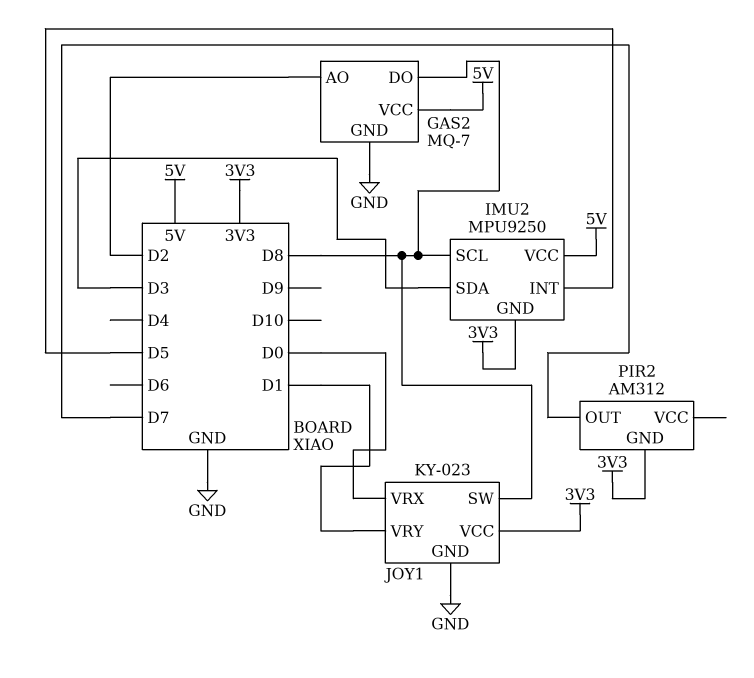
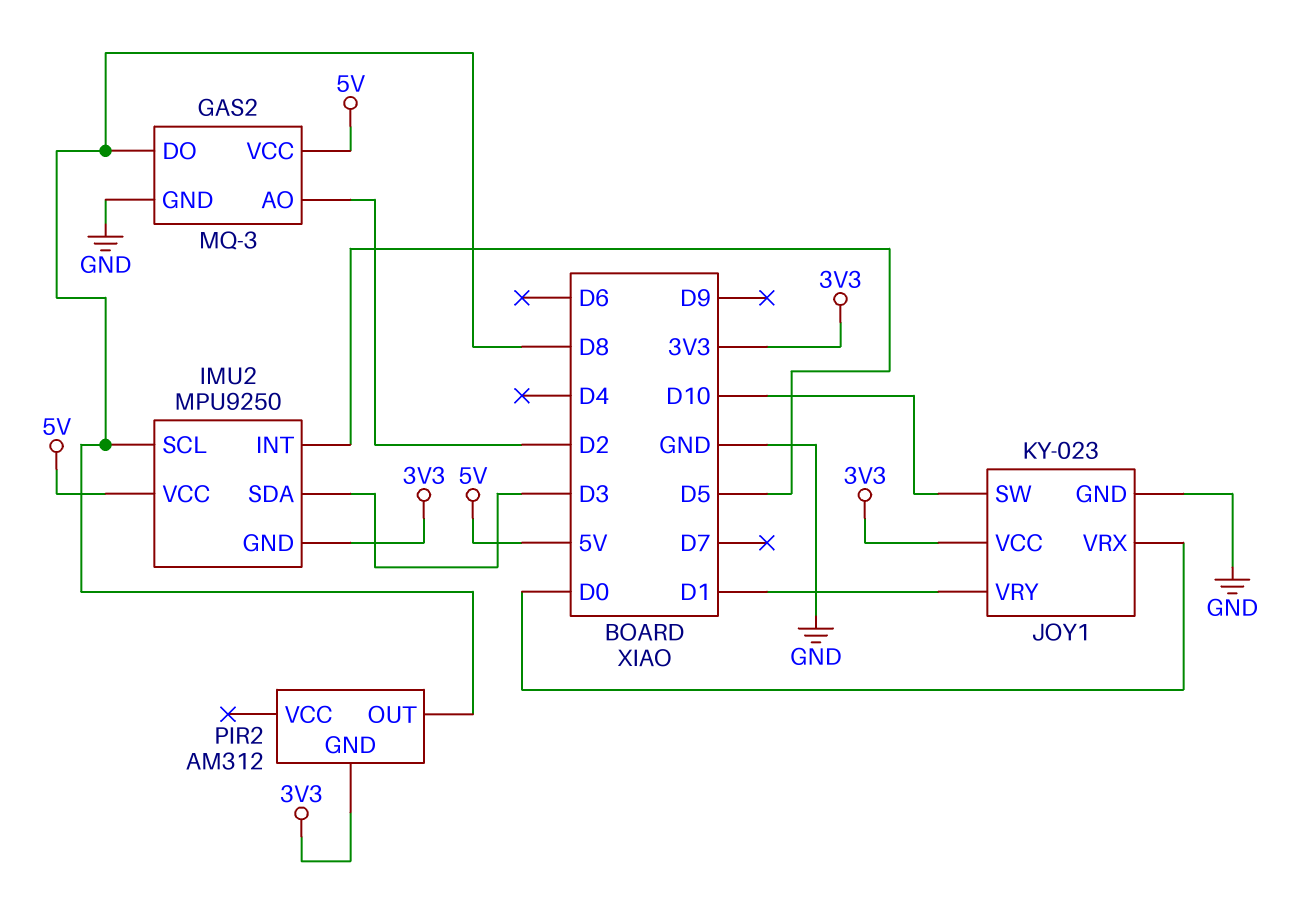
GAS2: MQ-7 -> MQ-3
JOY1 pin SW: D8 -> D10
PIR2 pin OUT: D7 -> D8

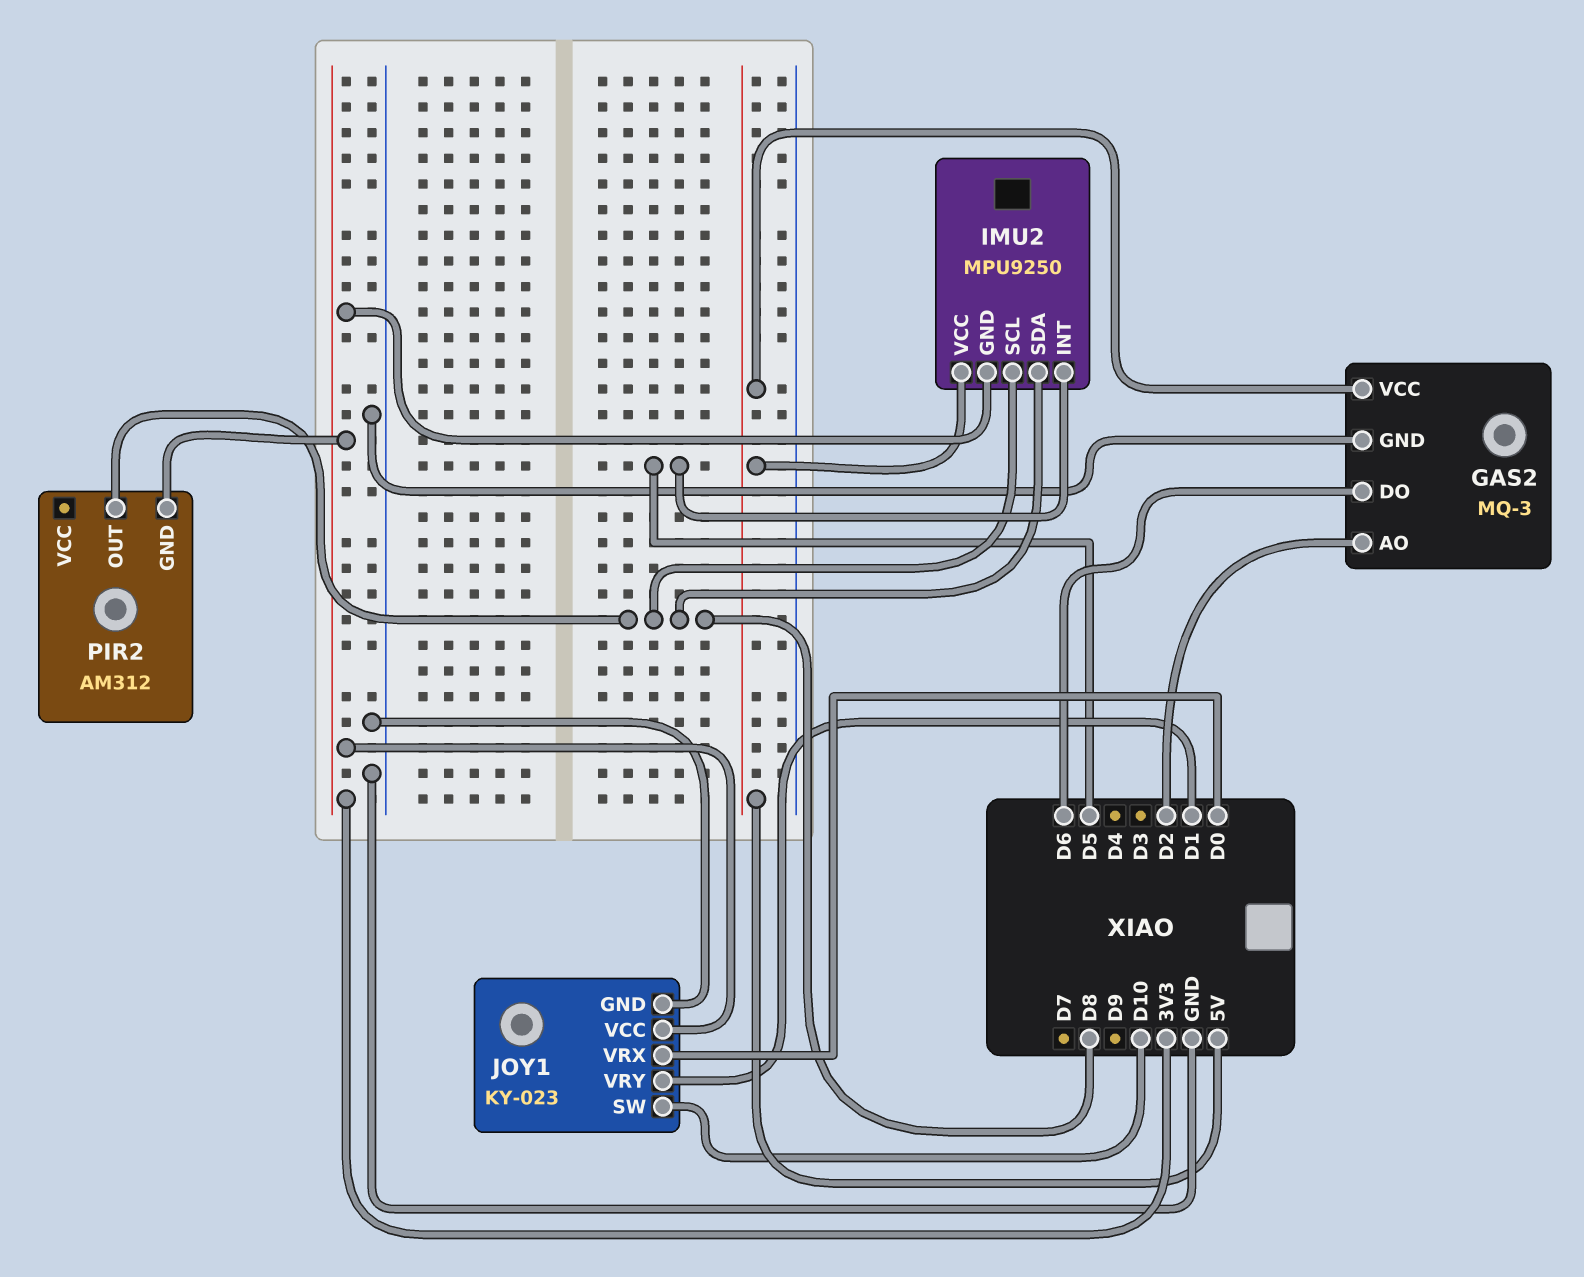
GAS2 pin DO: D8 -> D6
IMU2 pin SDA: D3 -> D8

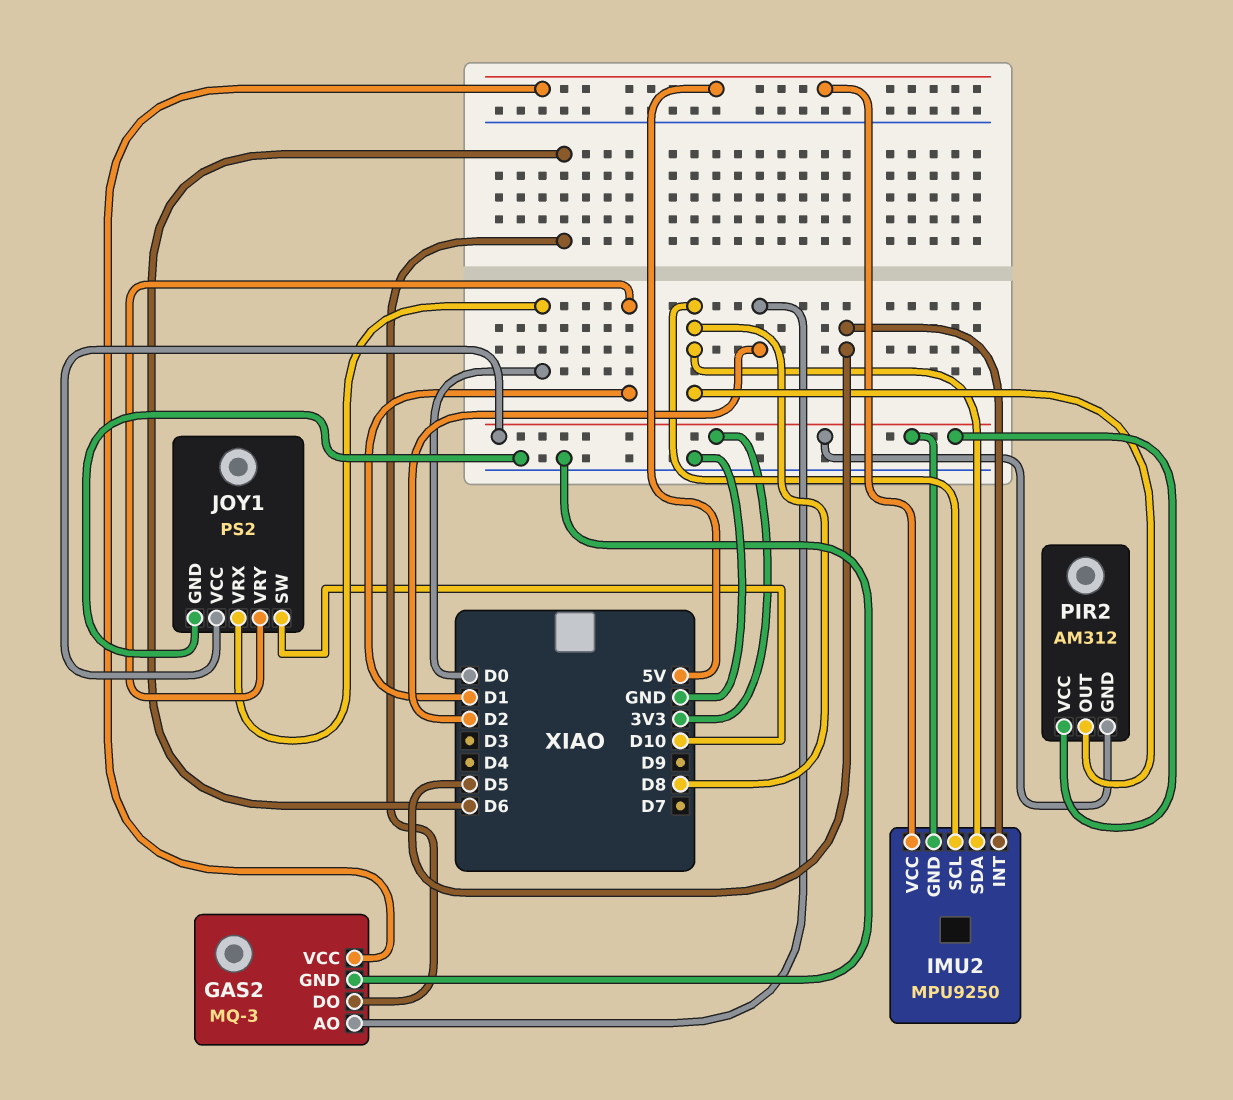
JOY1: KY-023 -> PS2
PIR2 pin VCC: none -> 3V3

